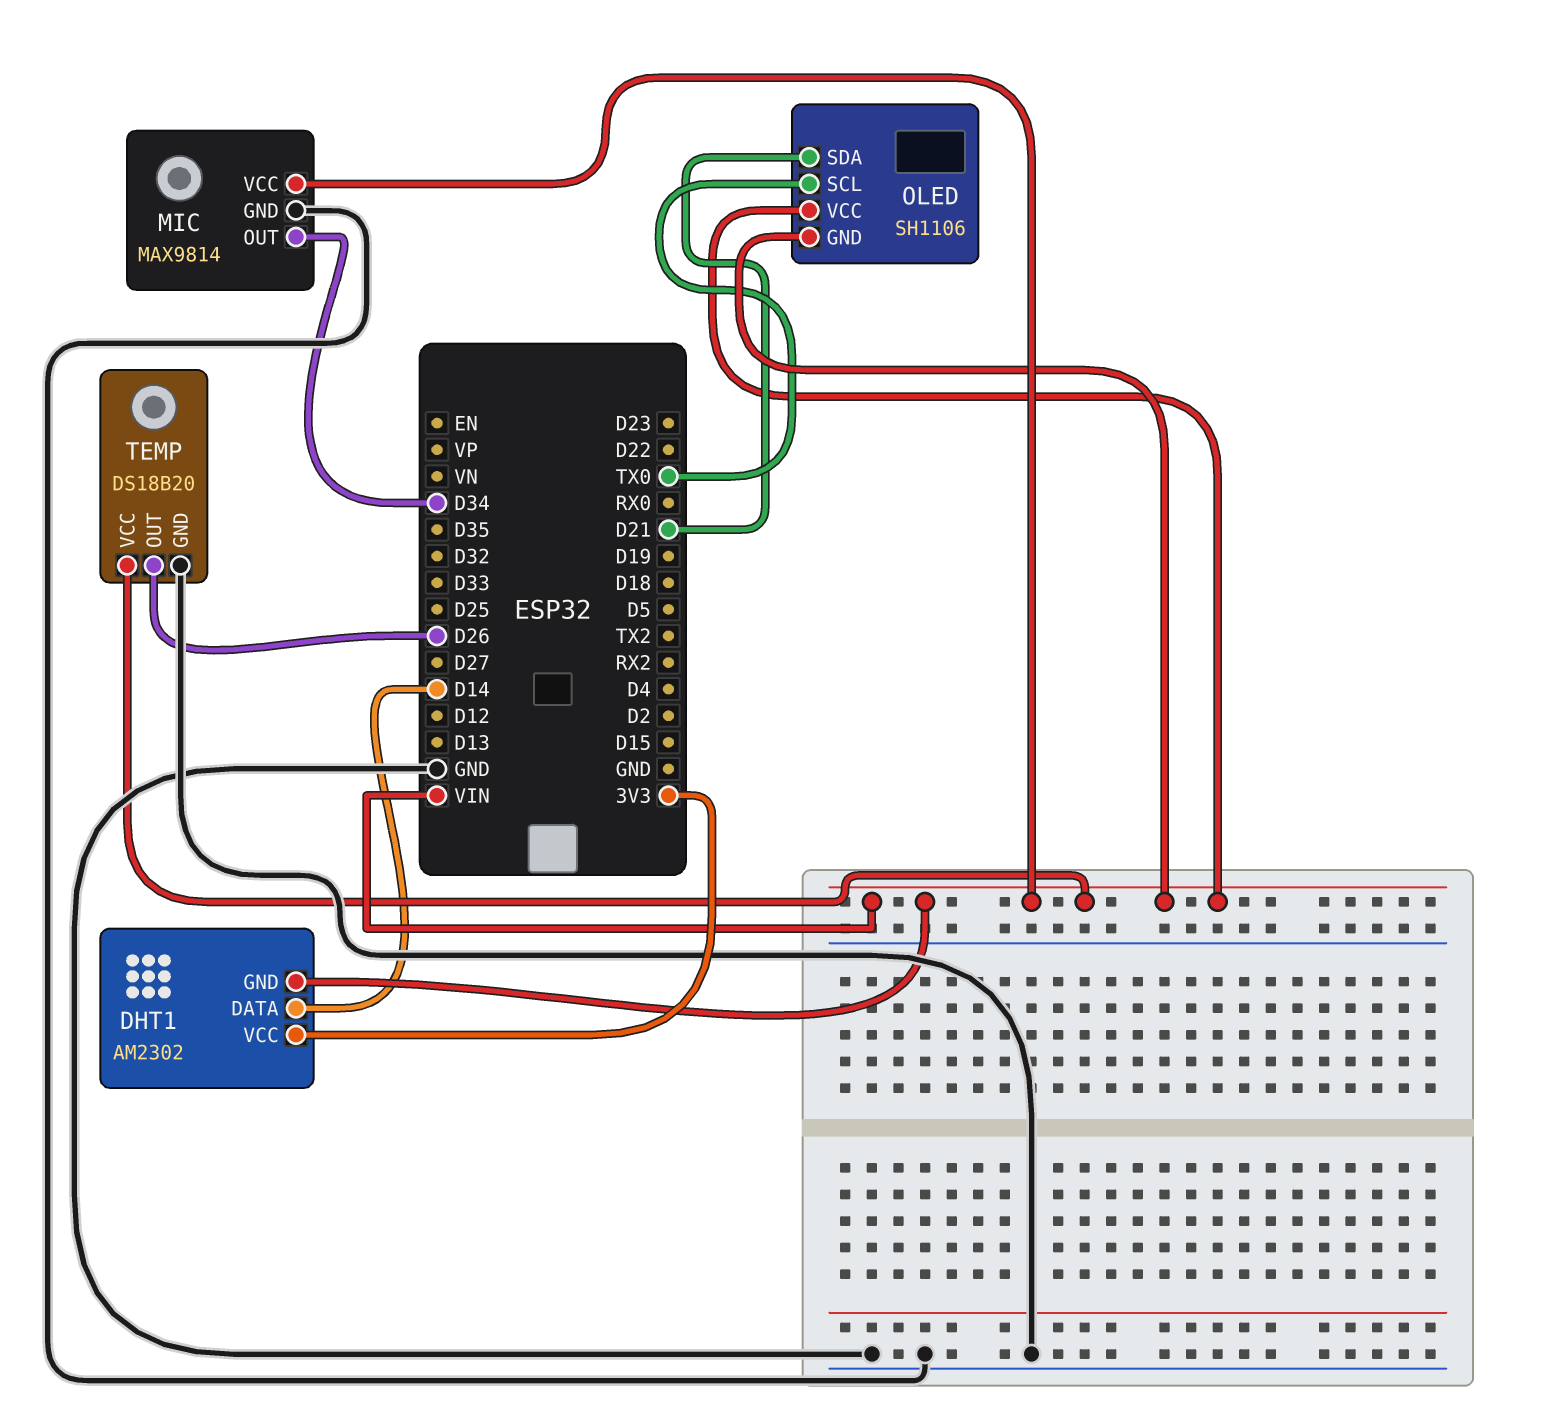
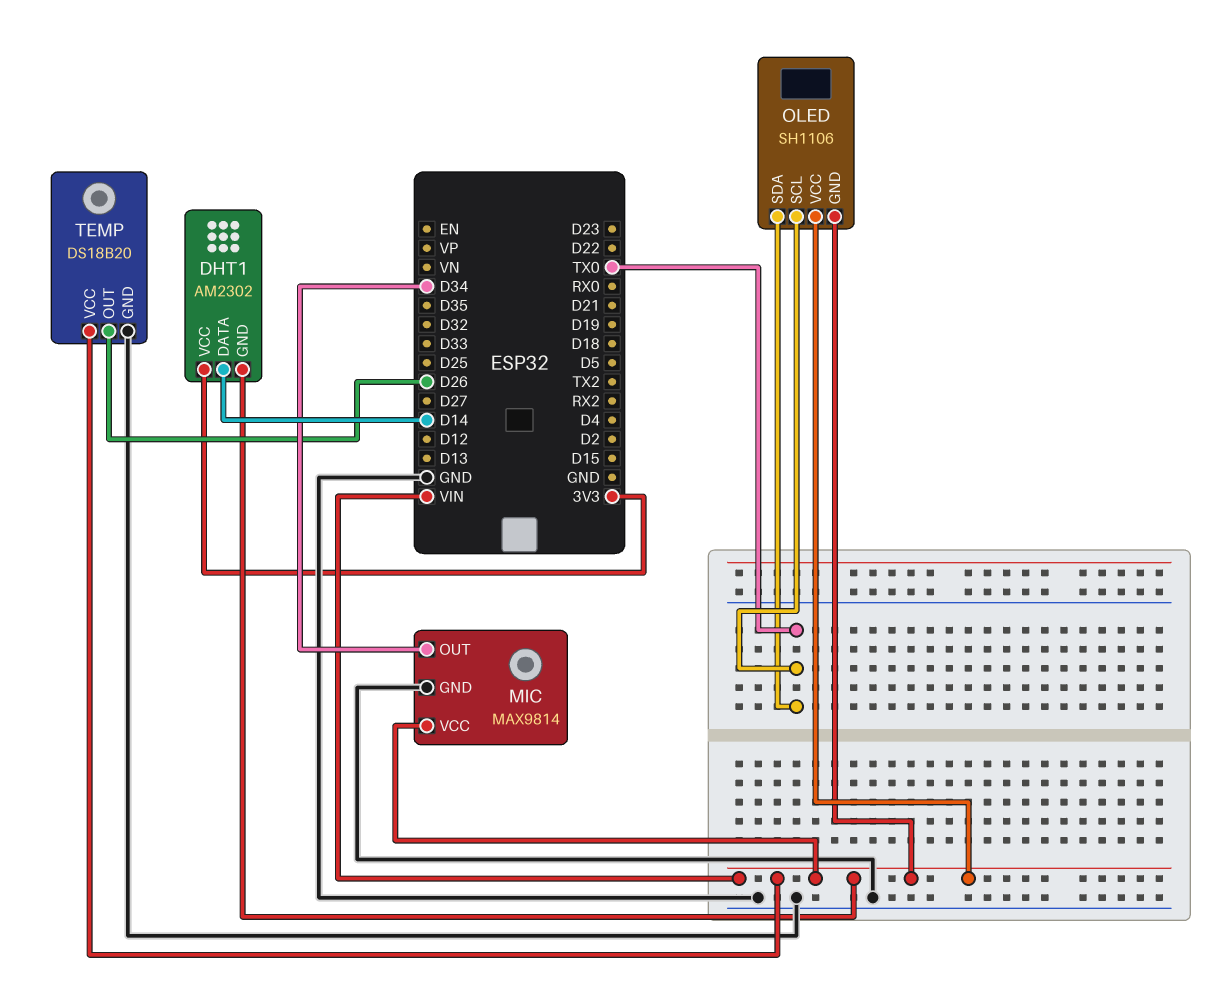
OLED pin SDA: D21 -> TX0

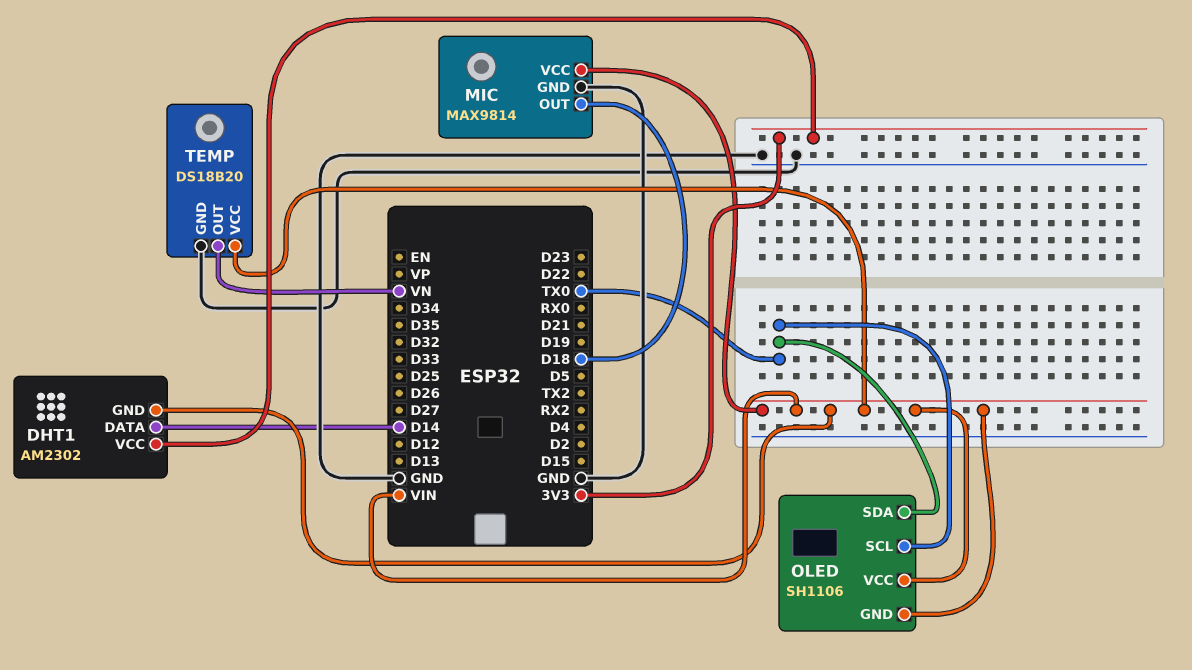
MIC pin OUT: D34 -> D18
TEMP pin OUT: D26 -> VN

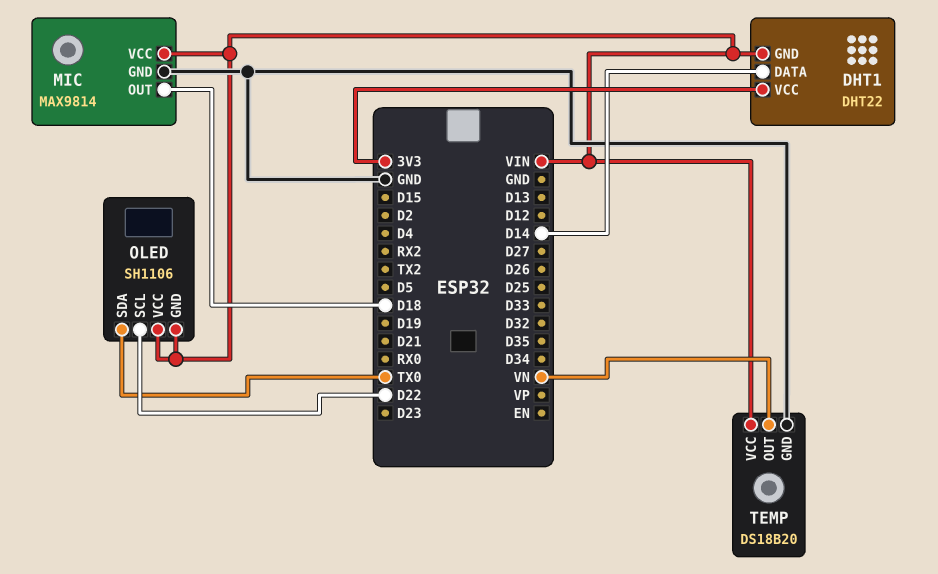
DHT1: AM2302 -> DHT22
OLED pin SCL: TX0 -> D22

